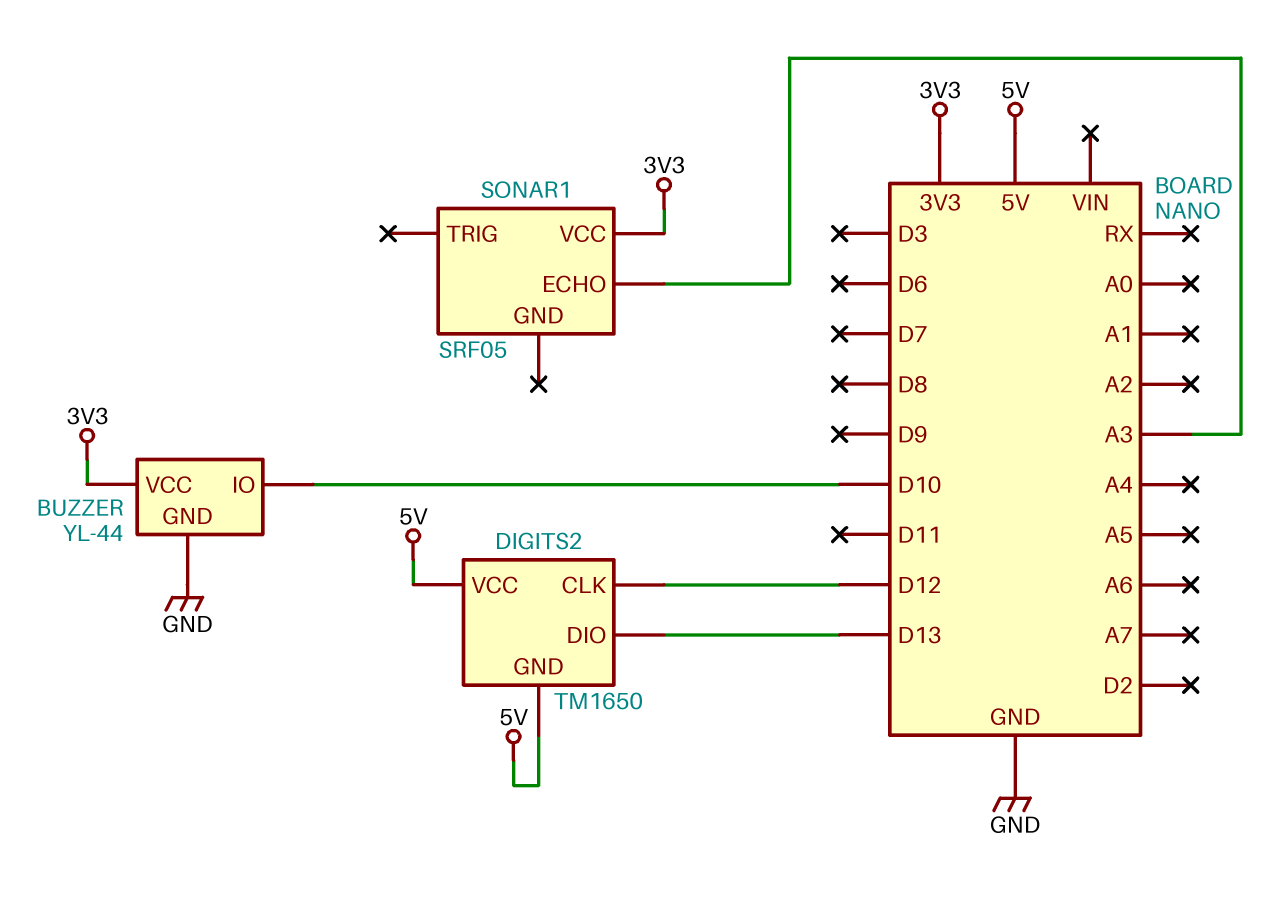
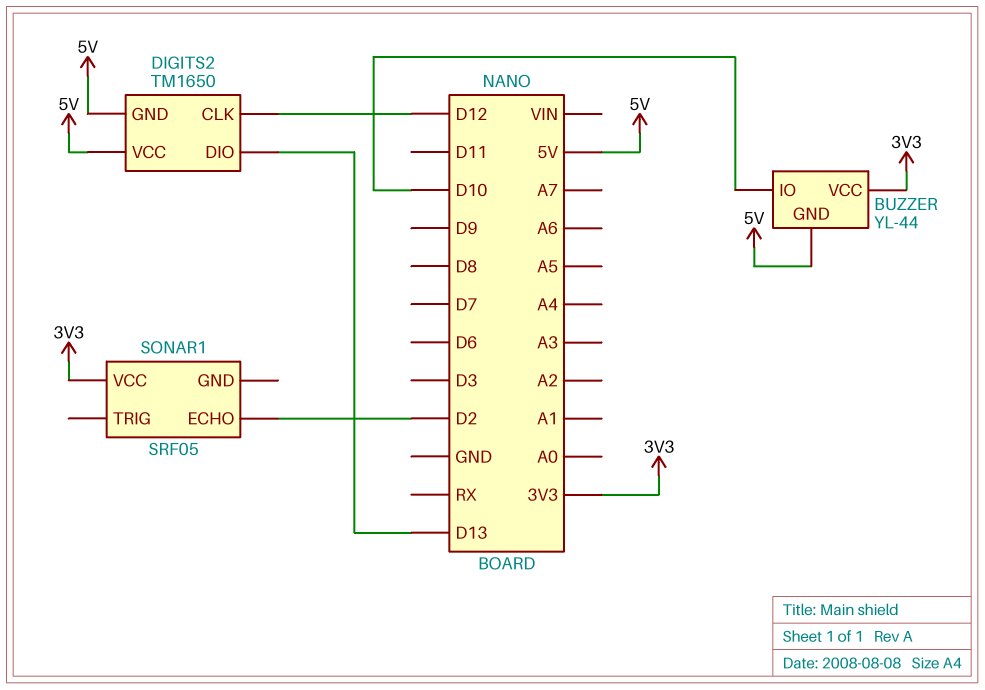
BUZZER pin GND: GND -> 5V
SONAR1 pin ECHO: A3 -> D2

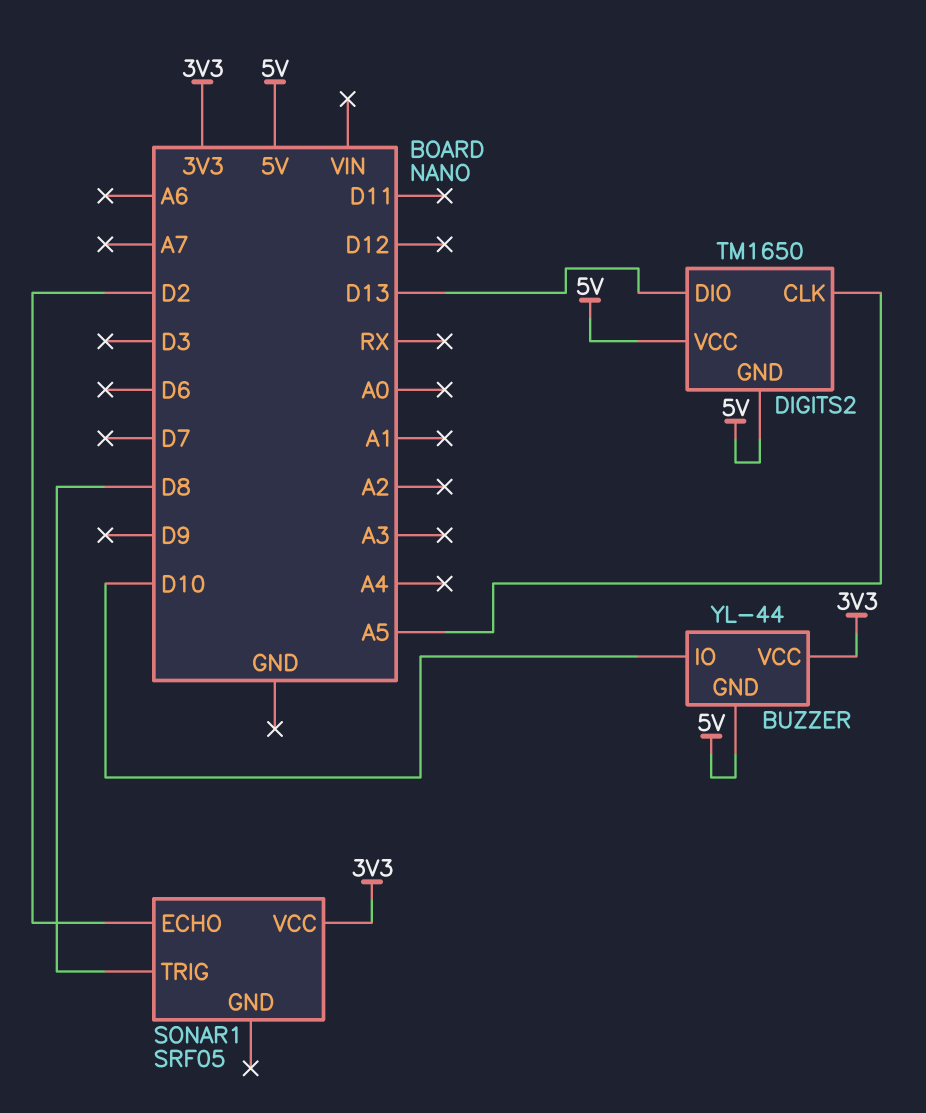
DIGITS2 pin CLK: D12 -> A5
SONAR1 pin TRIG: none -> D8

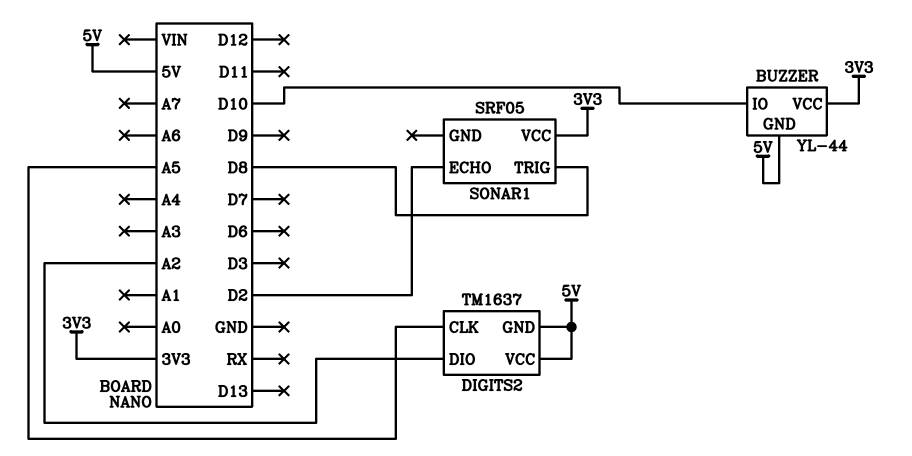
DIGITS2: TM1650 -> TM1637
DIGITS2 pin DIO: D13 -> A2

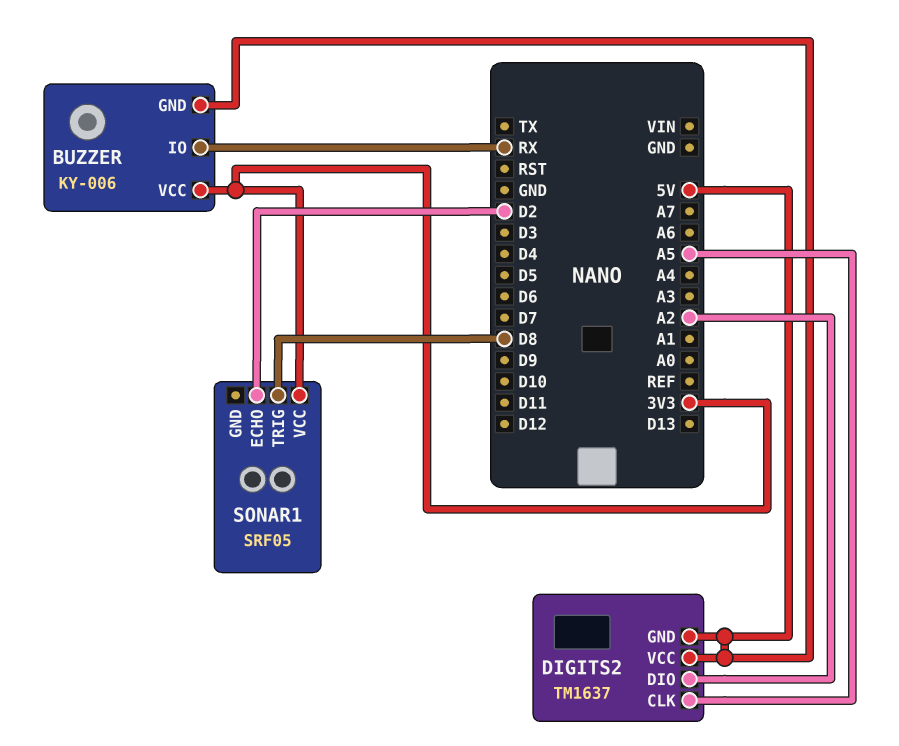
BUZZER: YL-44 -> KY-006
BUZZER pin IO: D10 -> RX

